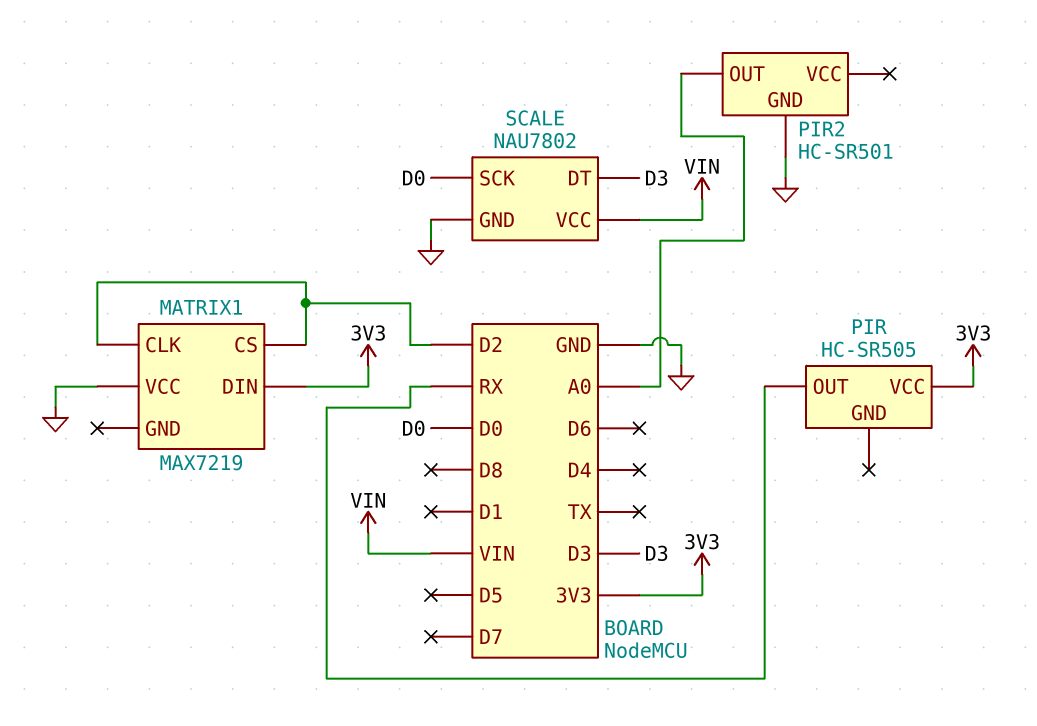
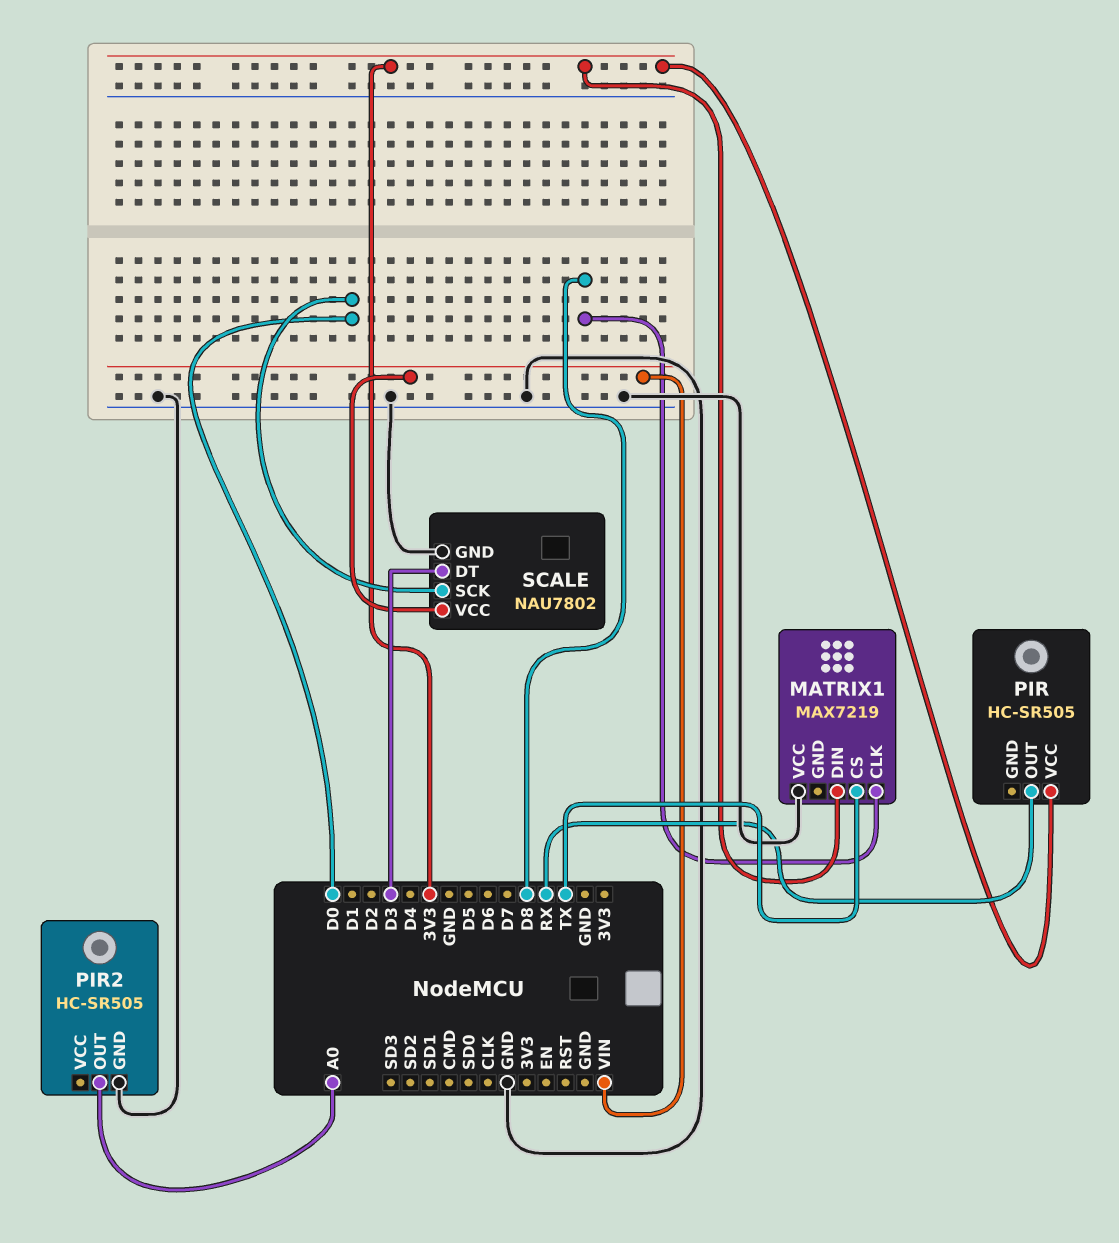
MATRIX1 pin CLK: D2 -> D8
MATRIX1 pin CS: D2 -> TX
PIR2: HC-SR501 -> HC-SR505

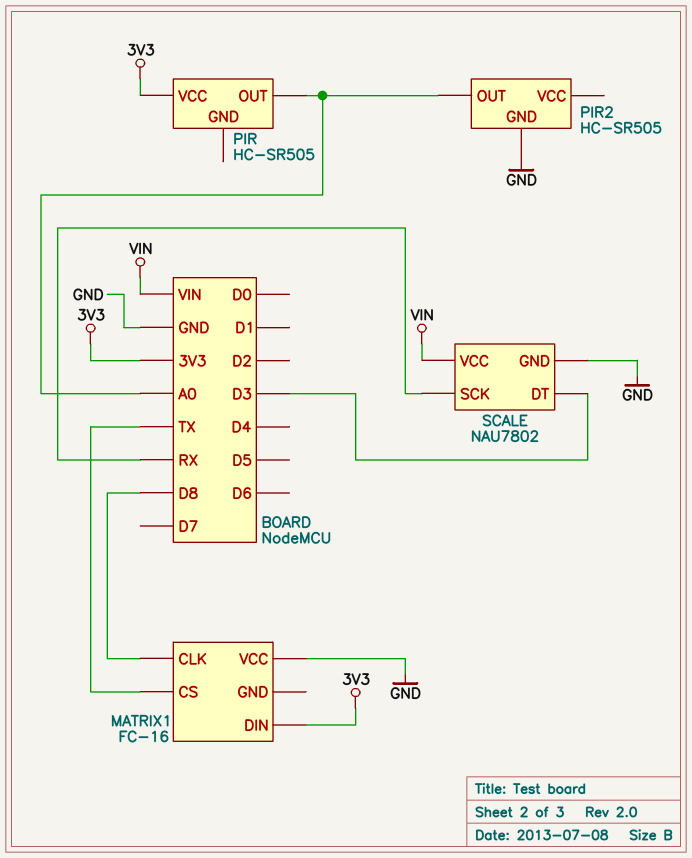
MATRIX1: MAX7219 -> FC-16
PIR pin OUT: RX -> A0
SCALE pin SCK: D0 -> RX

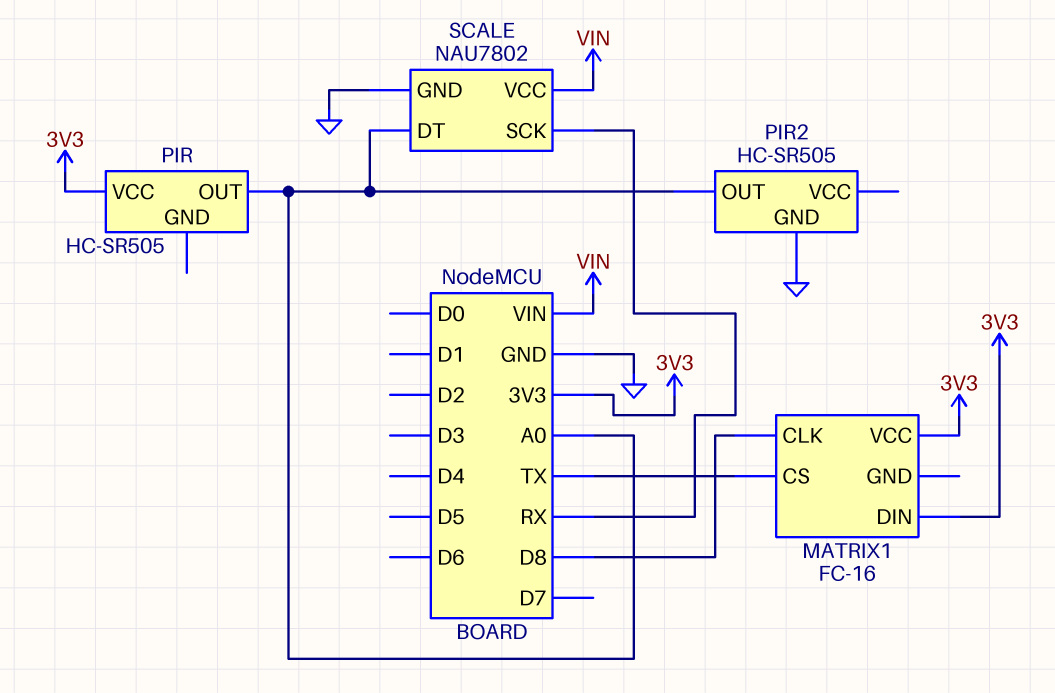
MATRIX1 pin VCC: GND -> 3V3
SCALE pin DT: D3 -> A0

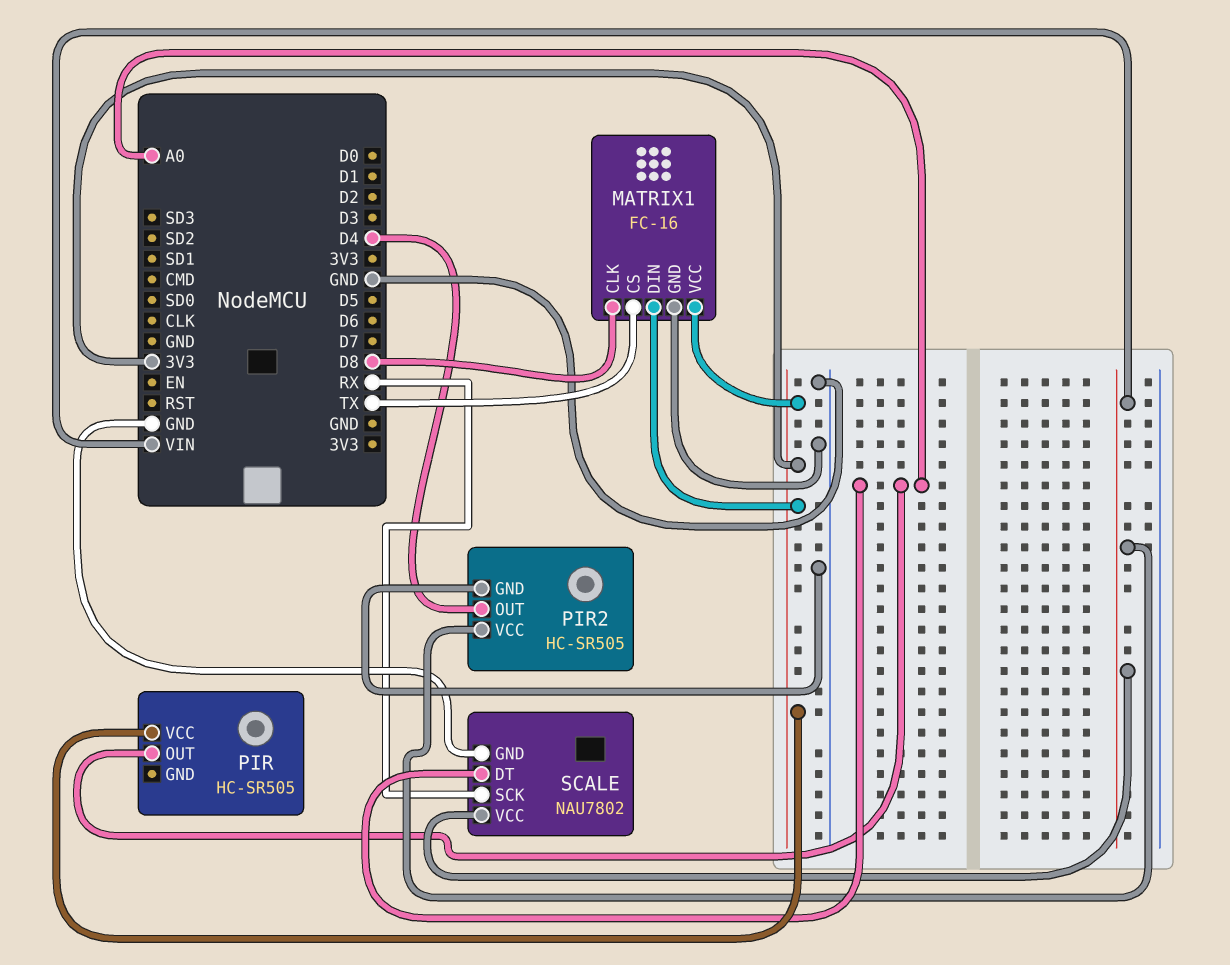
MATRIX1 pin GND: none -> GND
PIR2 pin OUT: A0 -> D4
PIR2 pin VCC: none -> VIN

